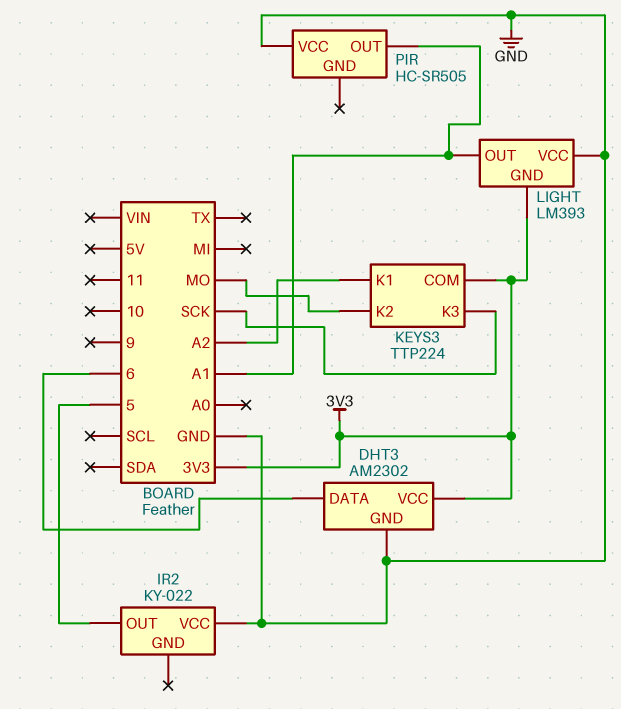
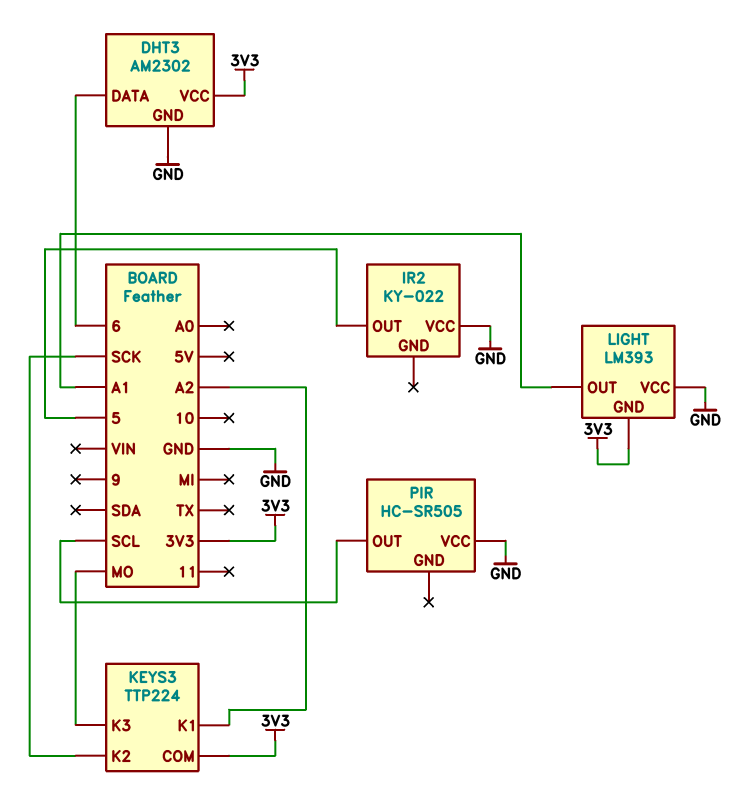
KEYS3 pin K2: MO -> SCK
KEYS3 pin K3: SCK -> MO
PIR pin OUT: A1 -> SCL

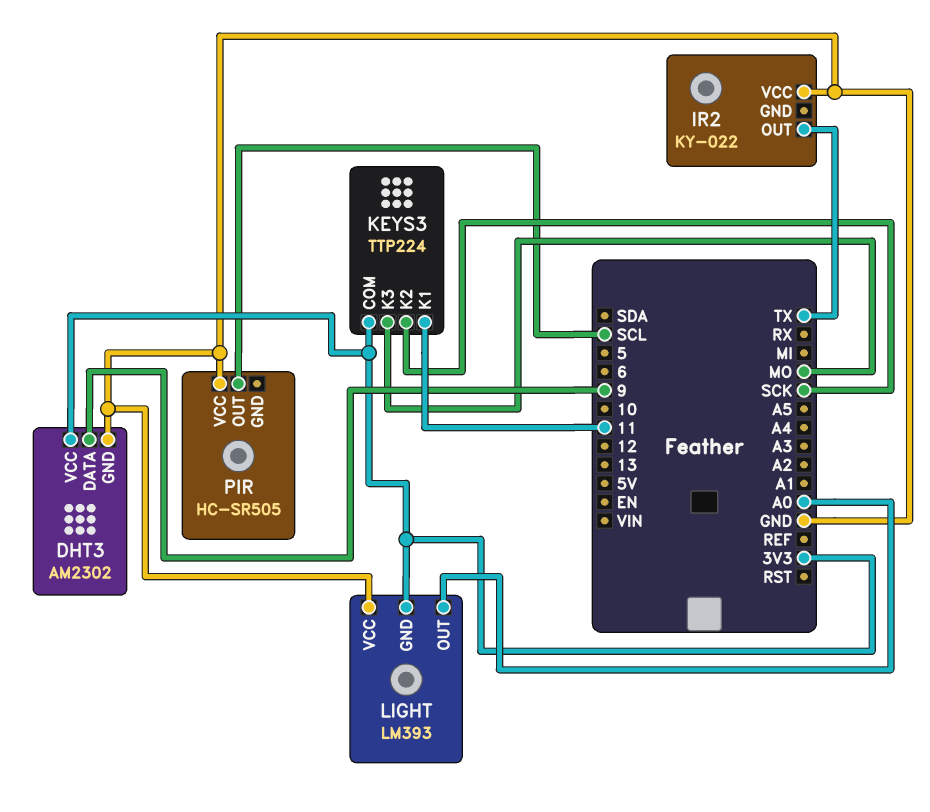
DHT3 pin DATA: 6 -> 9
IR2 pin OUT: 5 -> TX
KEYS3 pin K1: A2 -> 11
LIGHT pin OUT: A1 -> A0

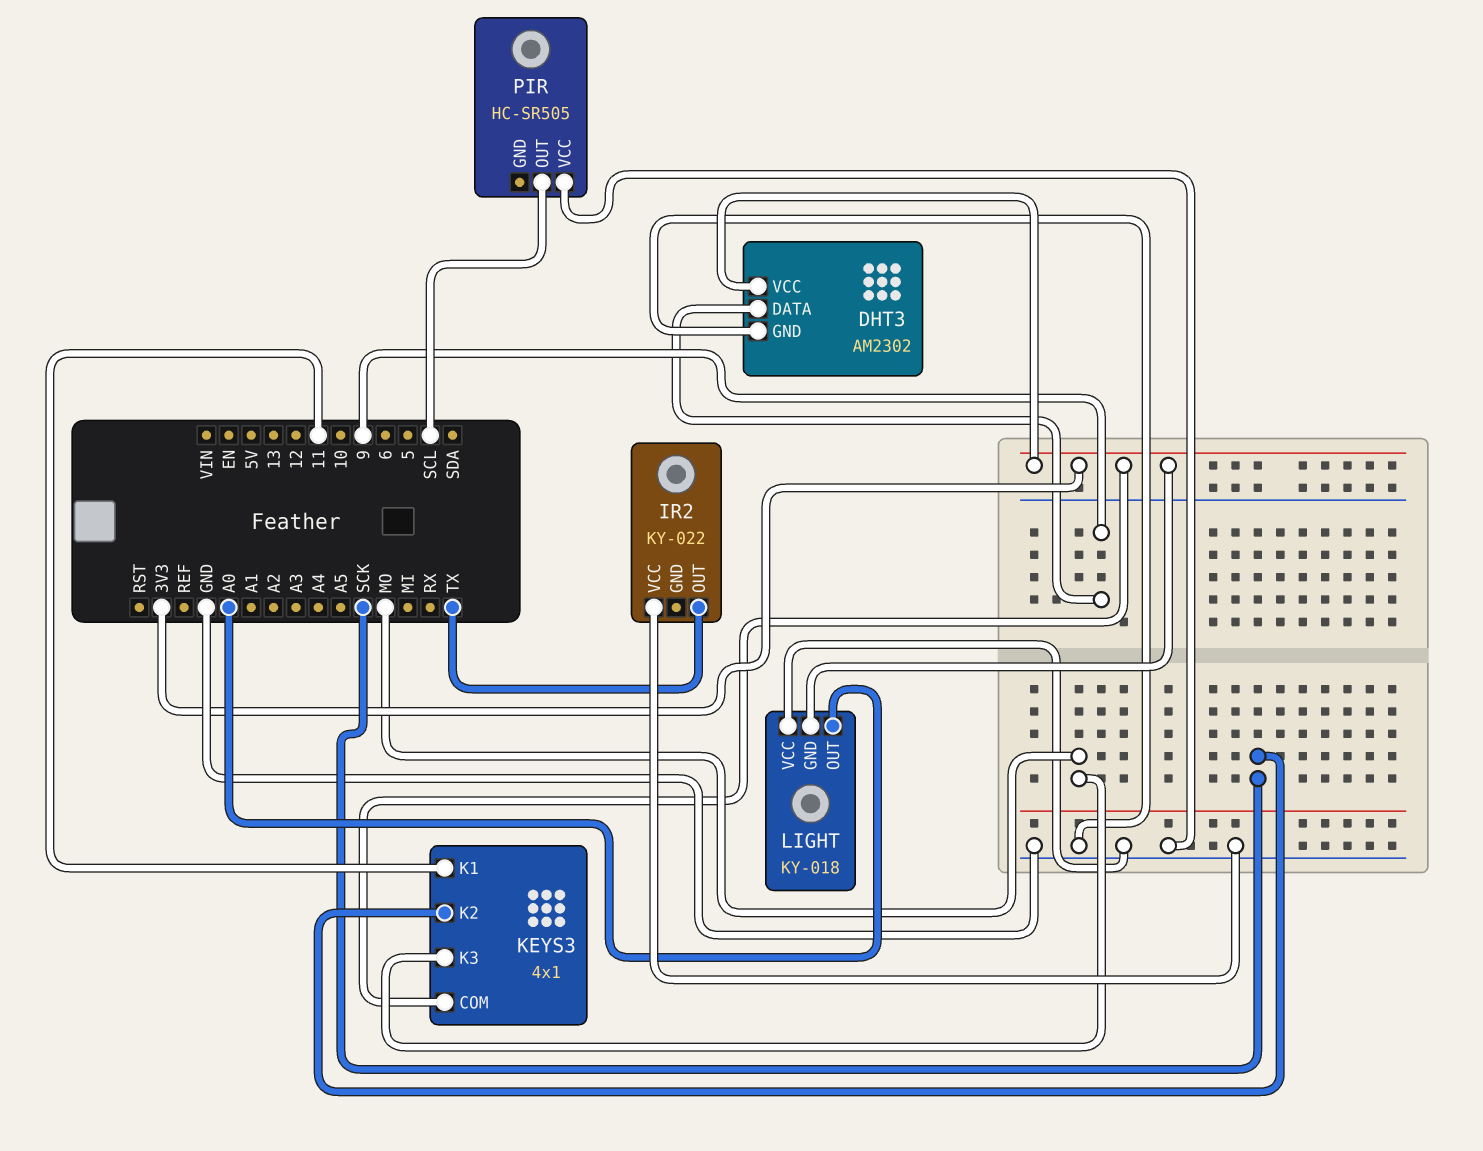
KEYS3: TTP224 -> 4x1
LIGHT: LM393 -> KY-018

